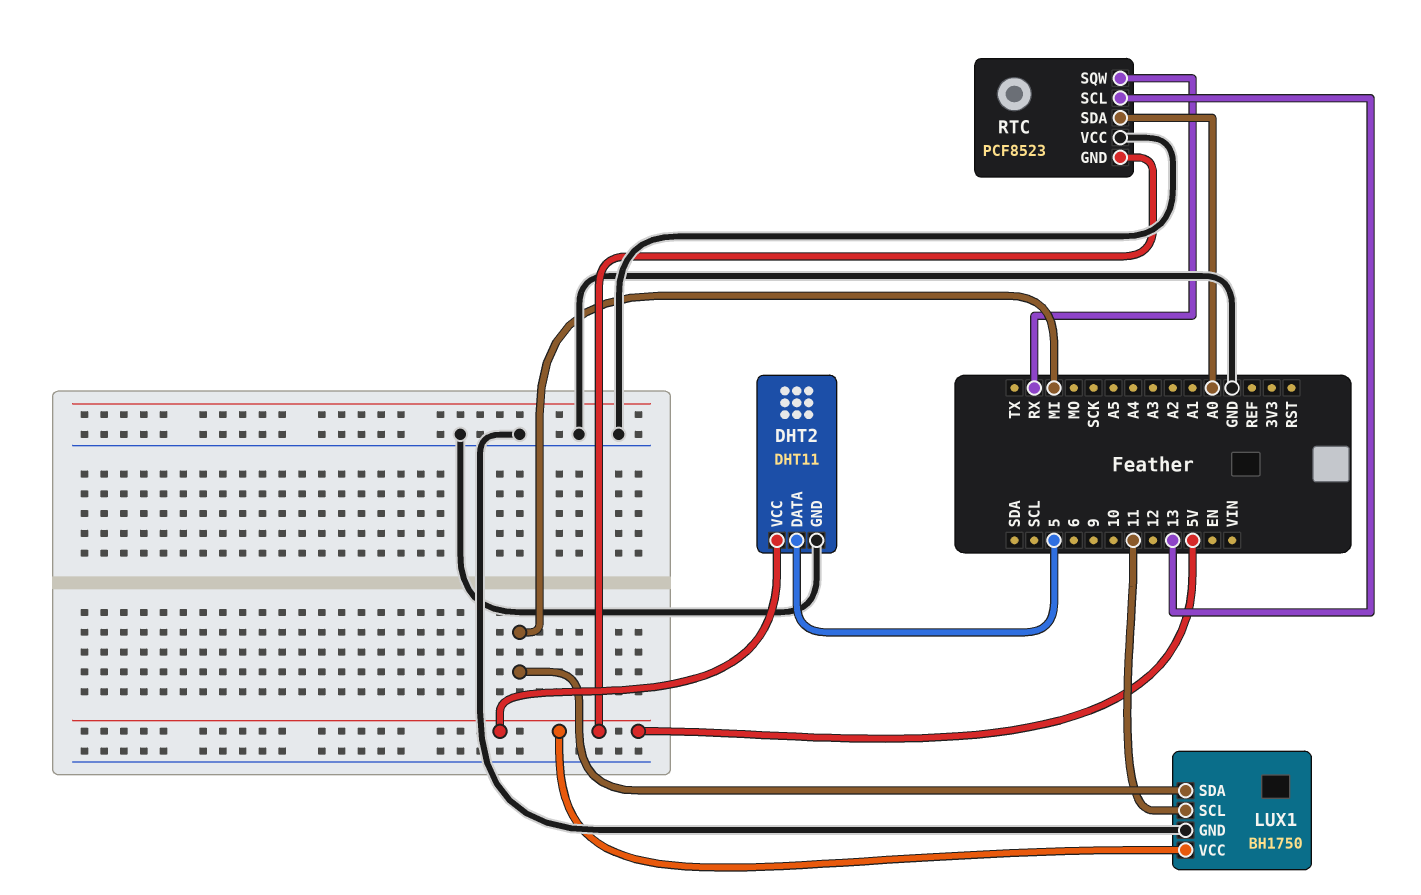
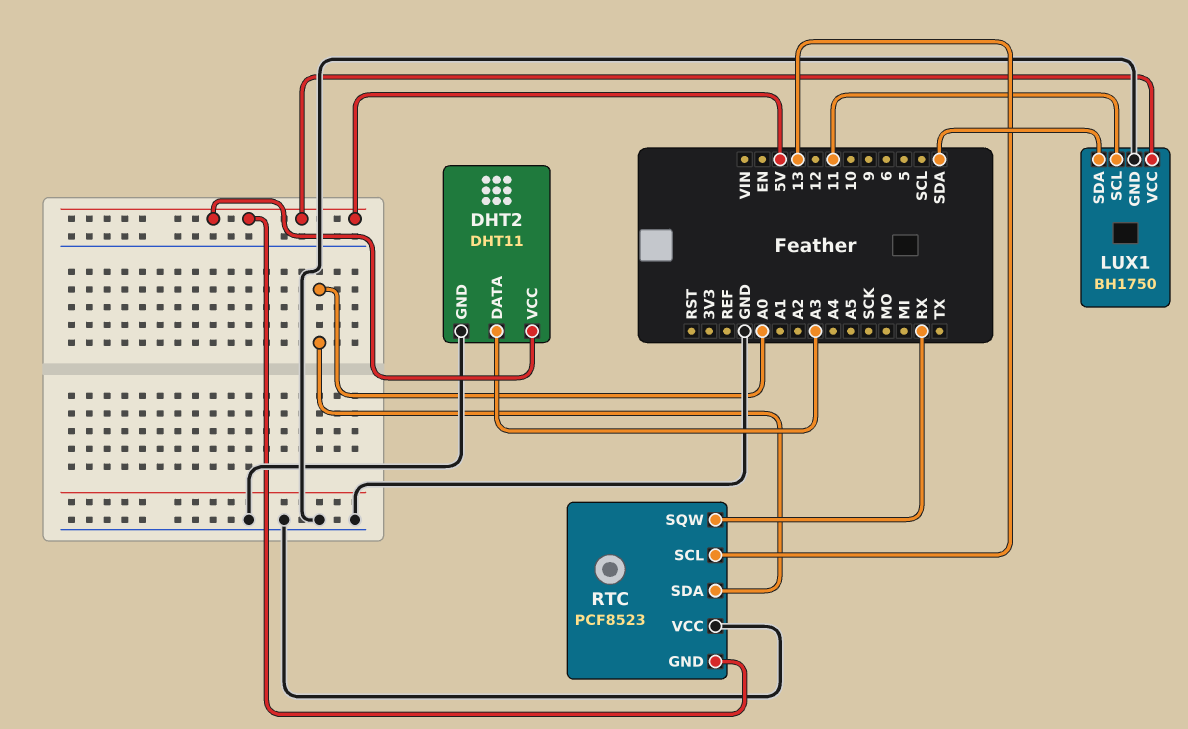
DHT2 pin DATA: 5 -> A3
LUX1 pin SDA: MI -> SDA

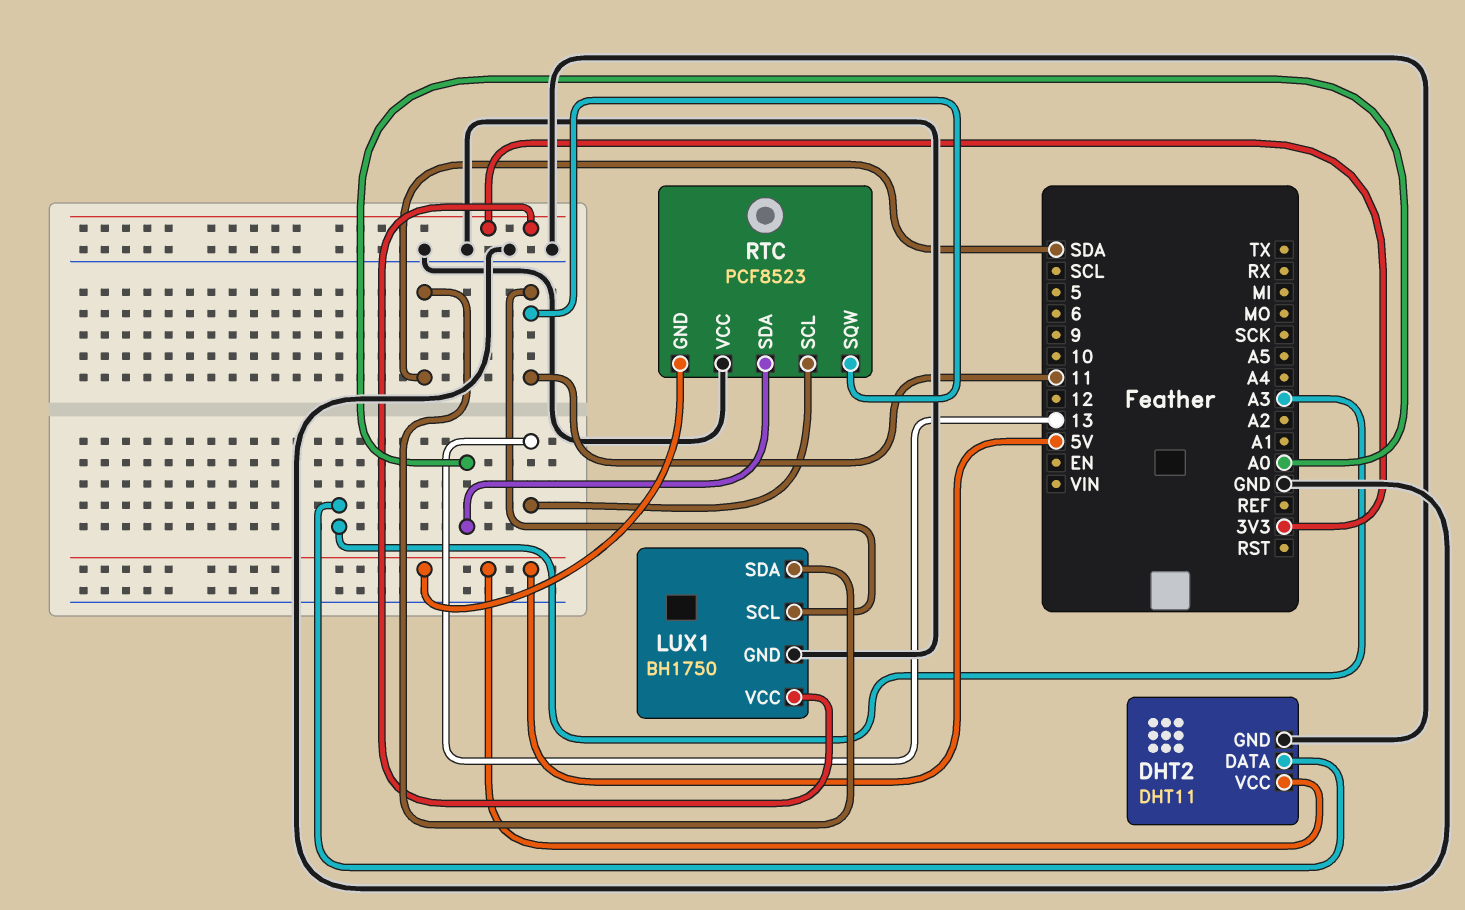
LUX1 pin VCC: 5V -> 3V3
RTC pin SQW: RX -> 11

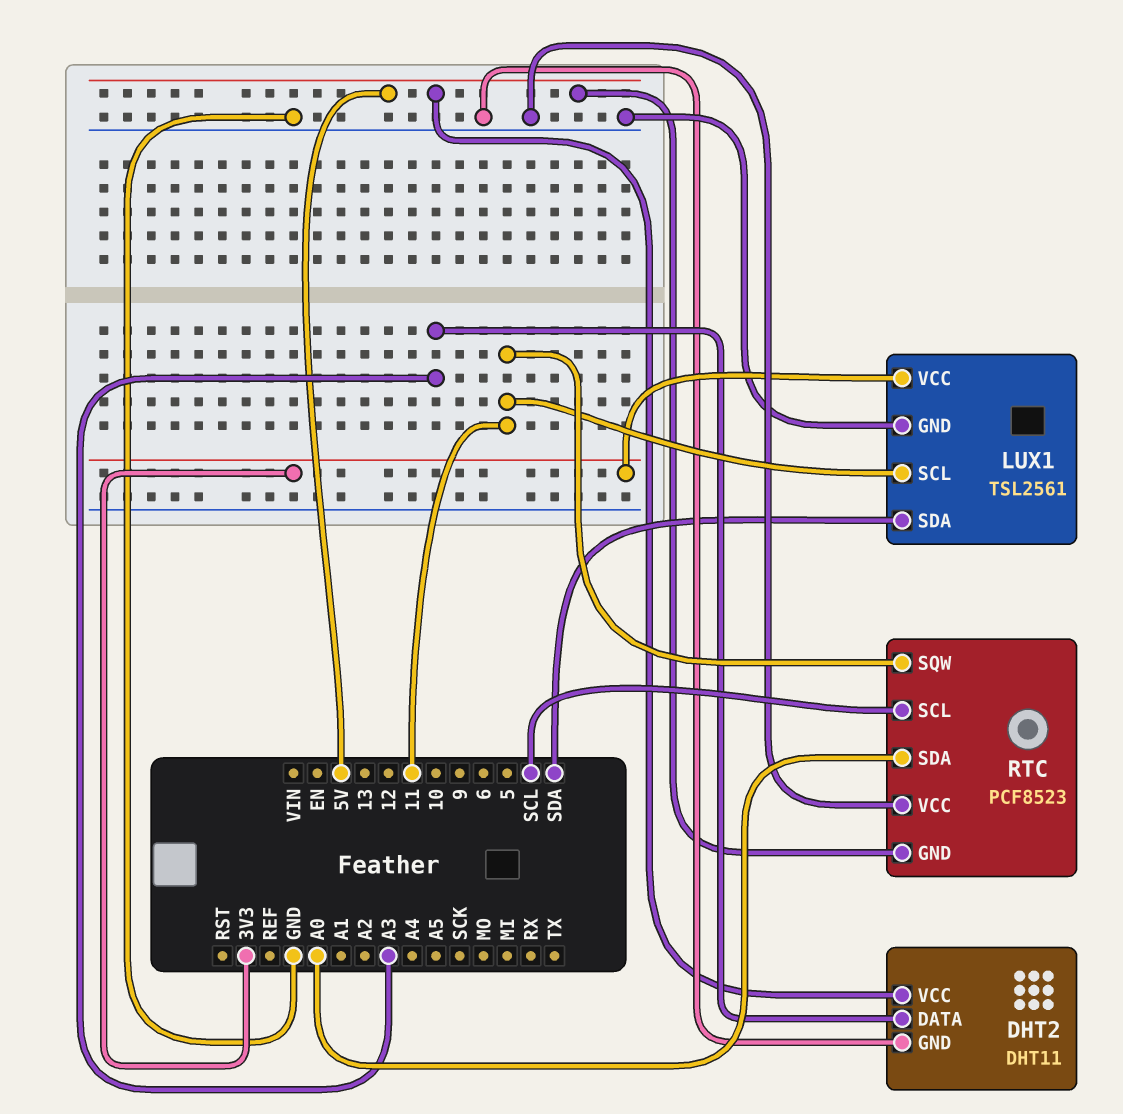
LUX1: BH1750 -> TSL2561
RTC pin SCL: 13 -> SCL

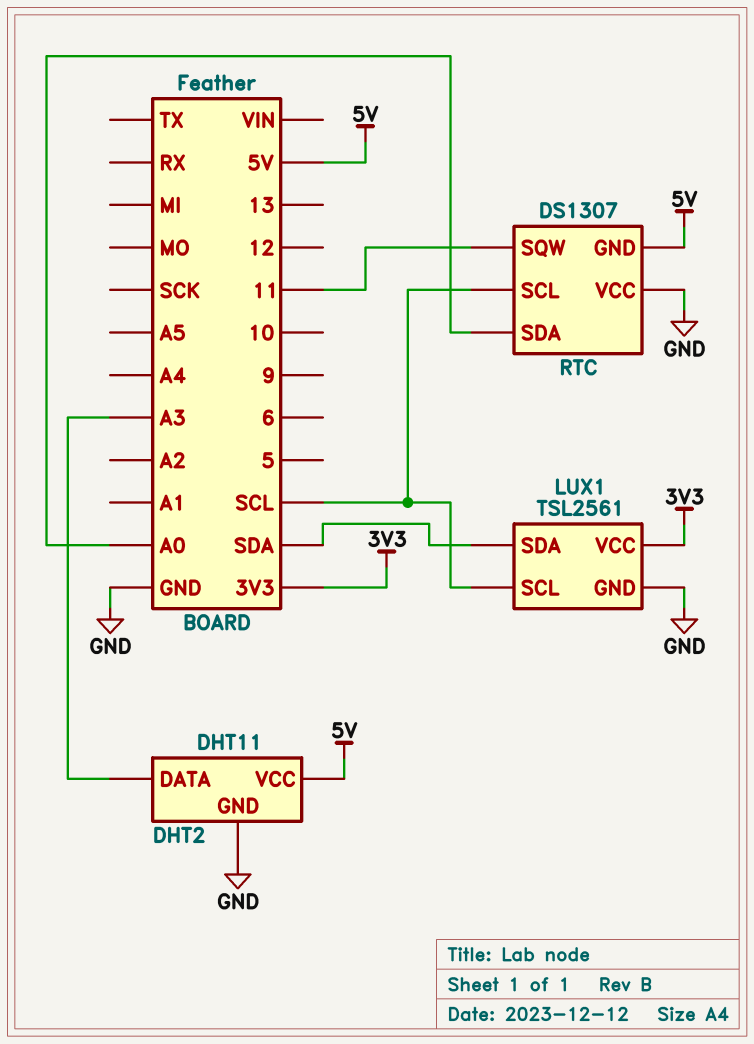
LUX1 pin SCL: 11 -> SCL
RTC: PCF8523 -> DS1307

